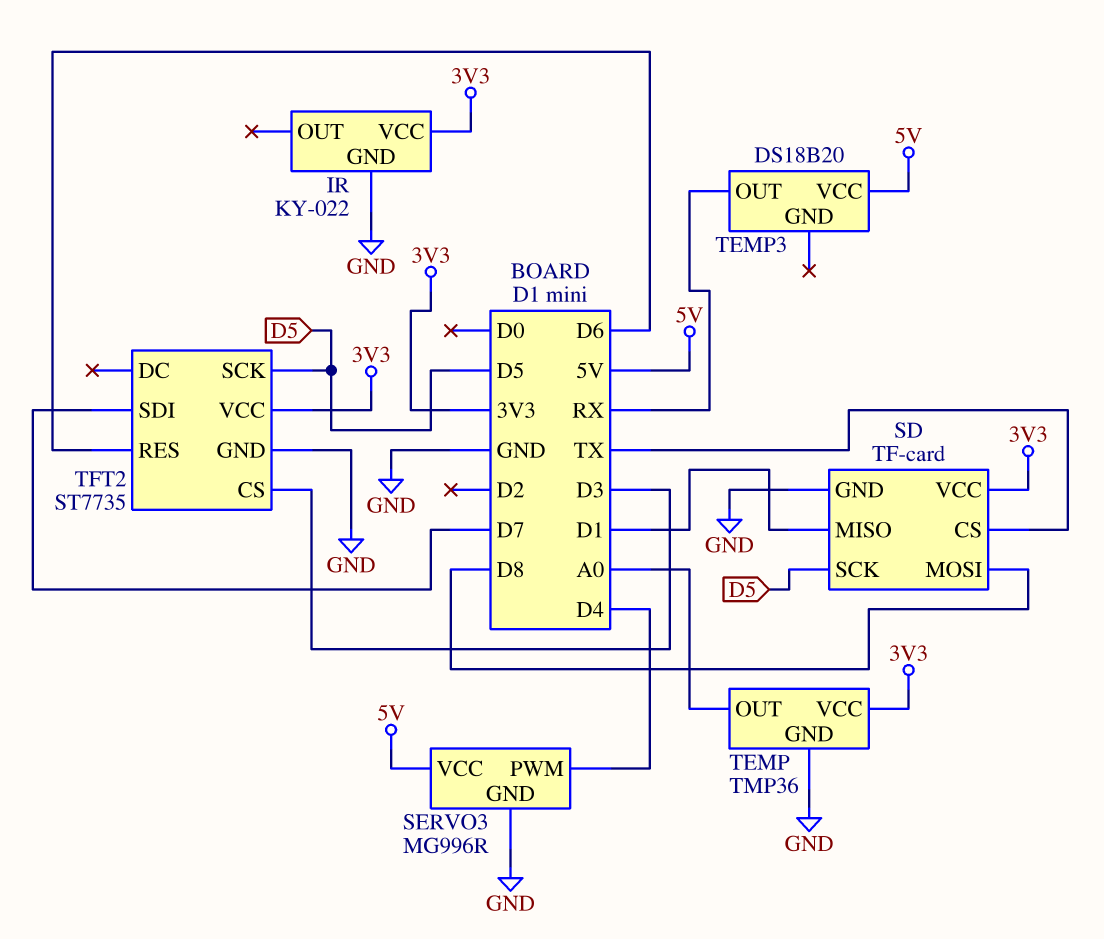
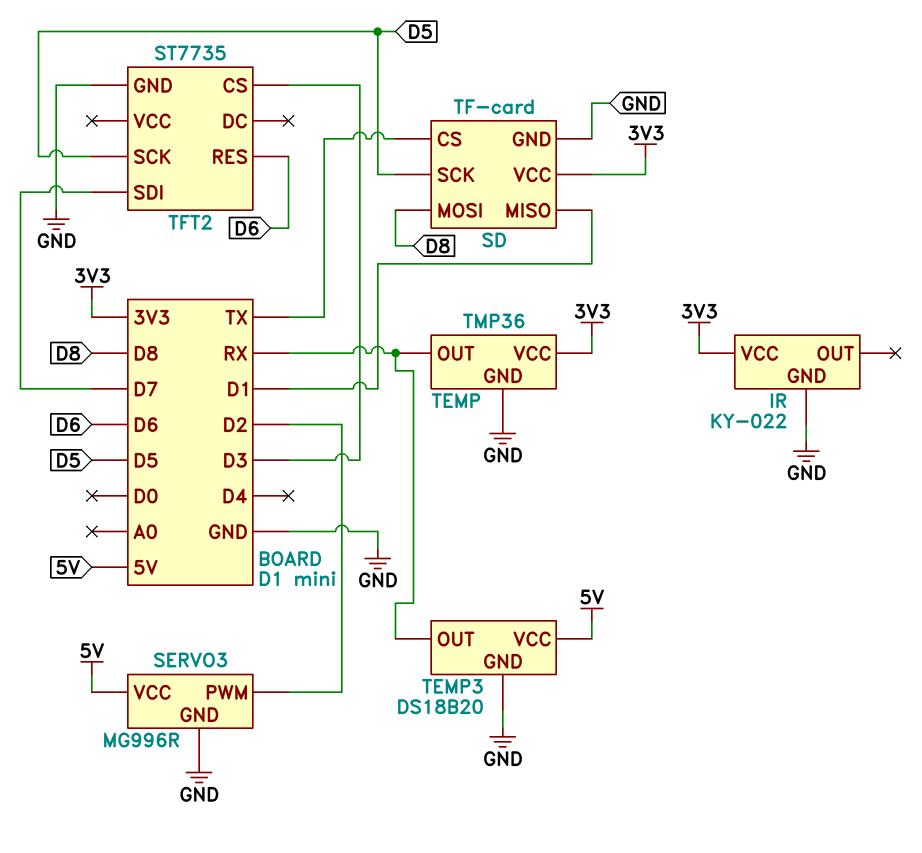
SERVO3 pin PWM: D4 -> D2
TEMP pin OUT: A0 -> RX
TEMP3 pin GND: none -> GND
TFT2 pin VCC: 3V3 -> none

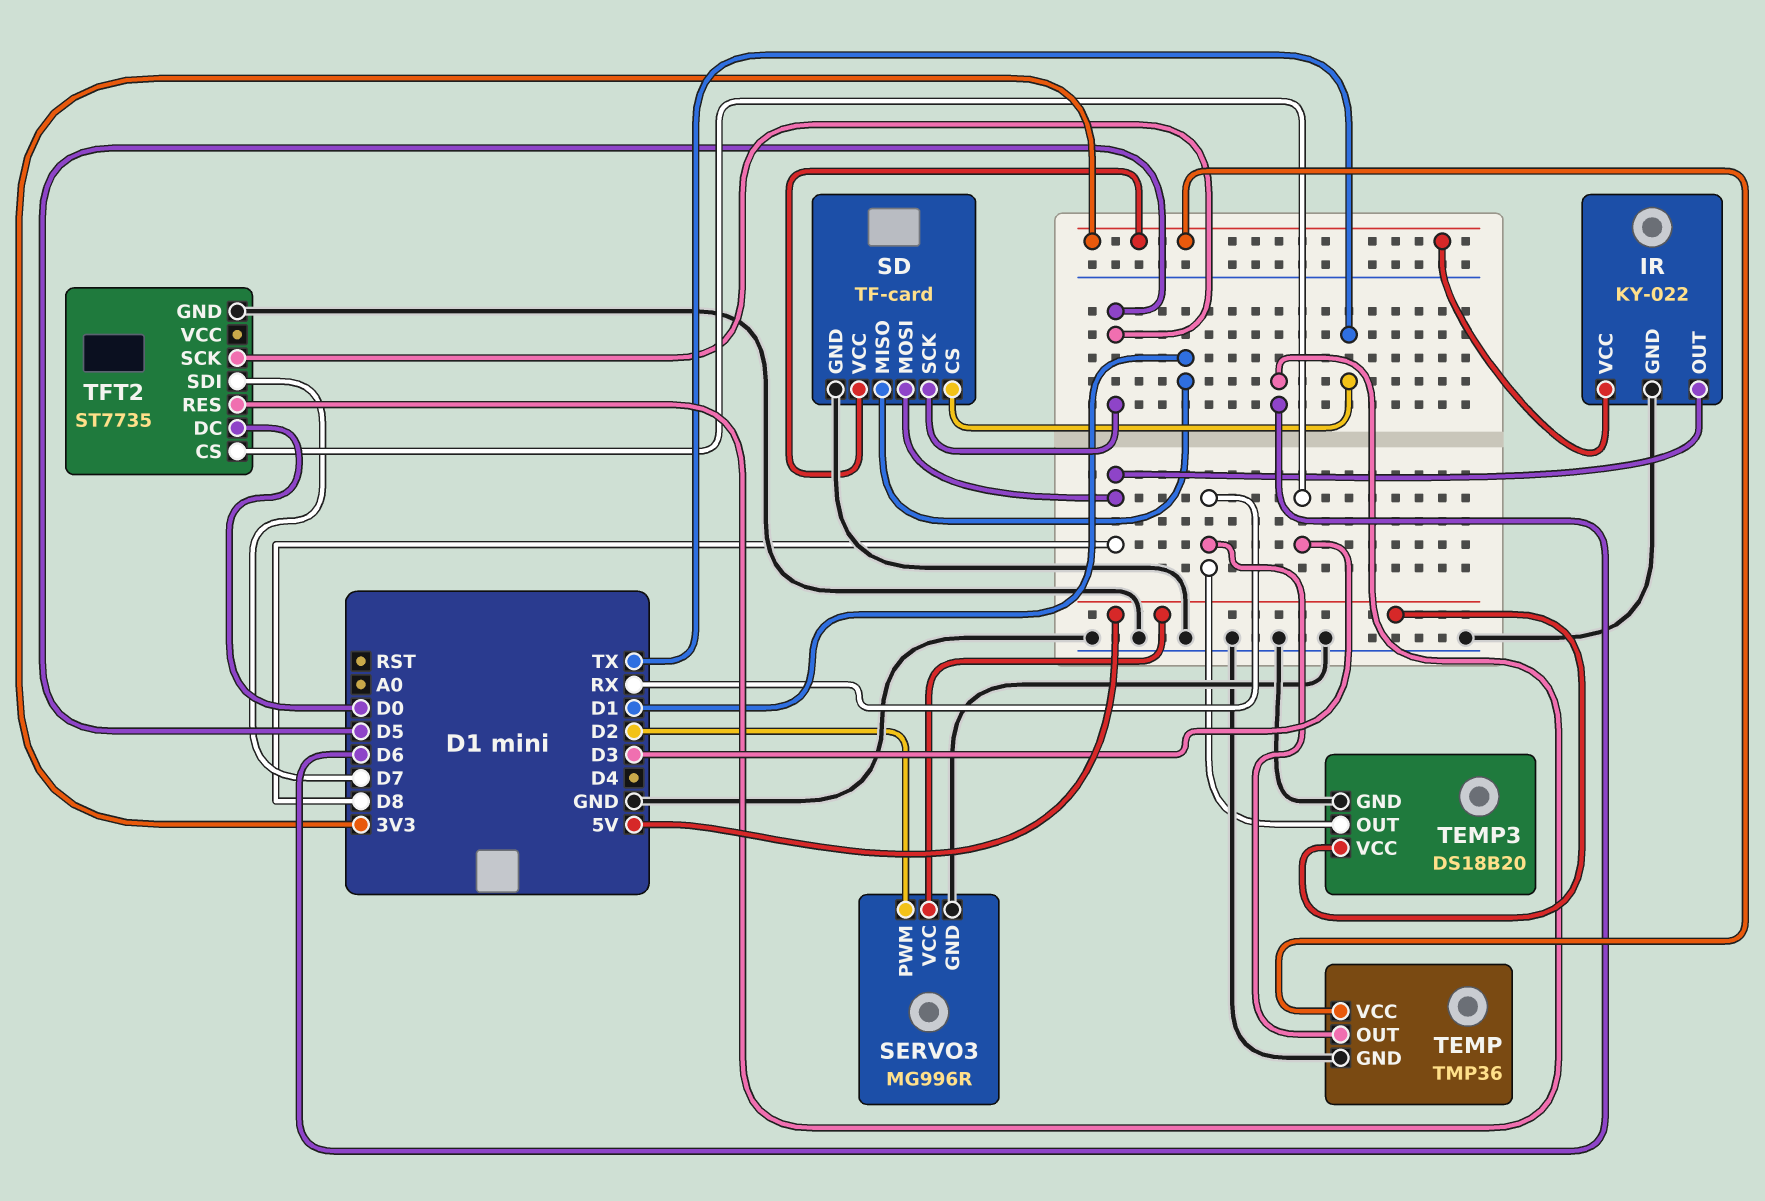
IR pin OUT: none -> D8
TFT2 pin DC: none -> D0

